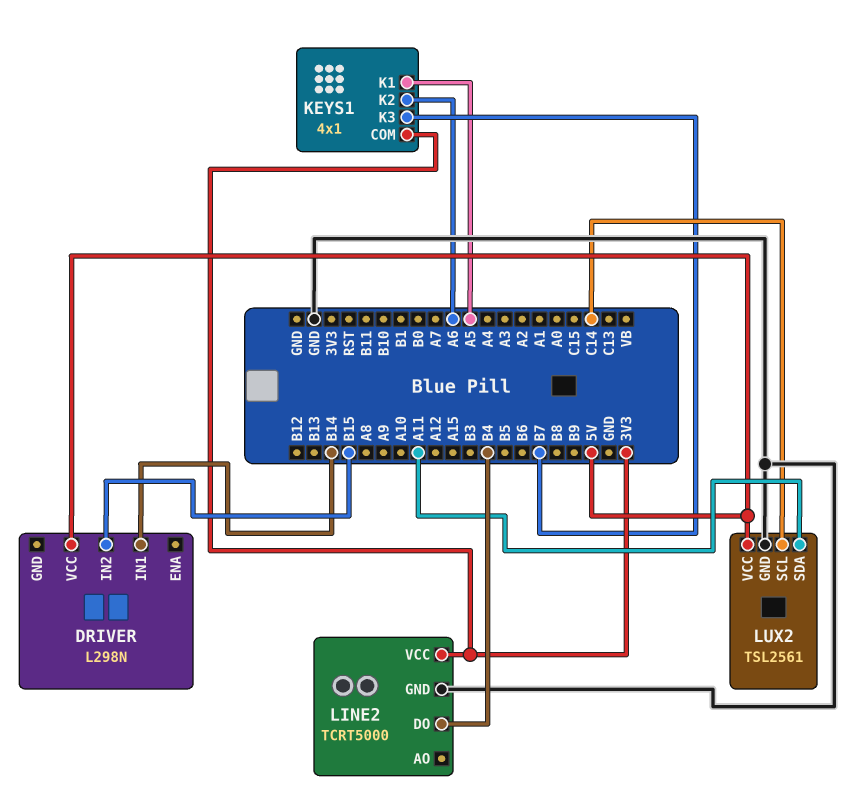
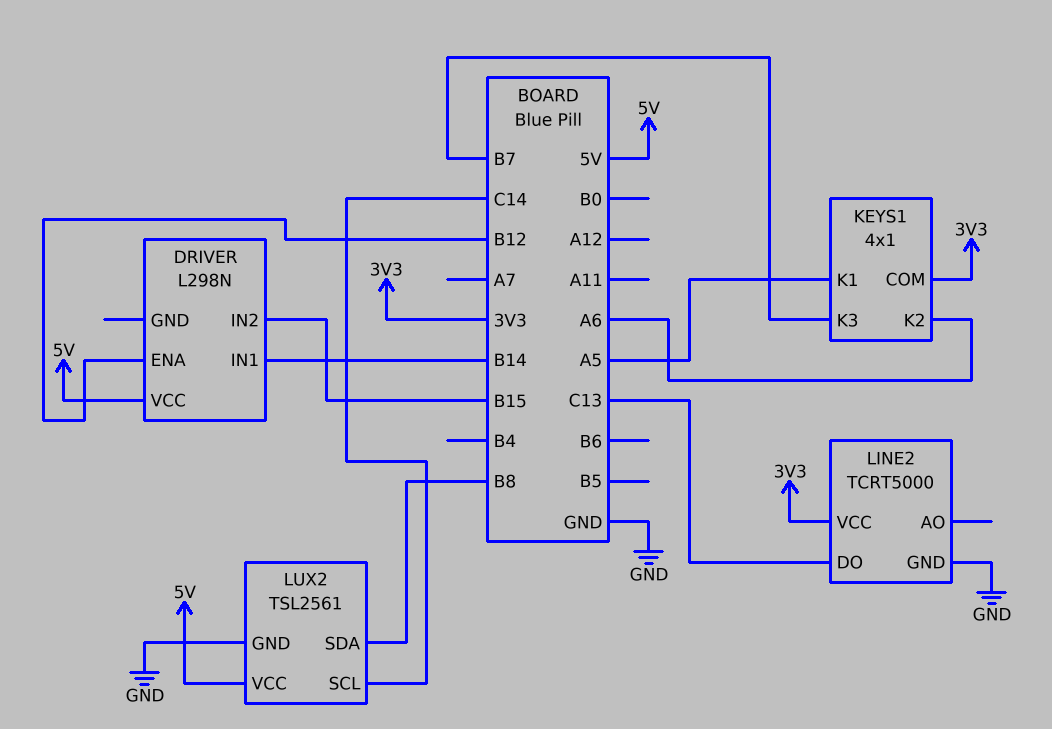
DRIVER pin ENA: none -> B12
LINE2 pin DO: B4 -> C13
LUX2 pin SDA: A11 -> B8

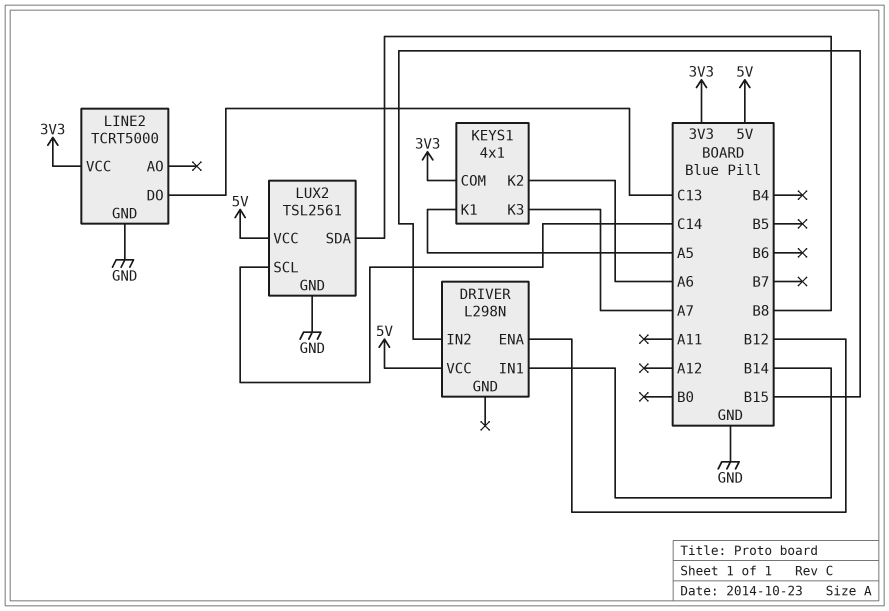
KEYS1 pin K3: B7 -> A7

